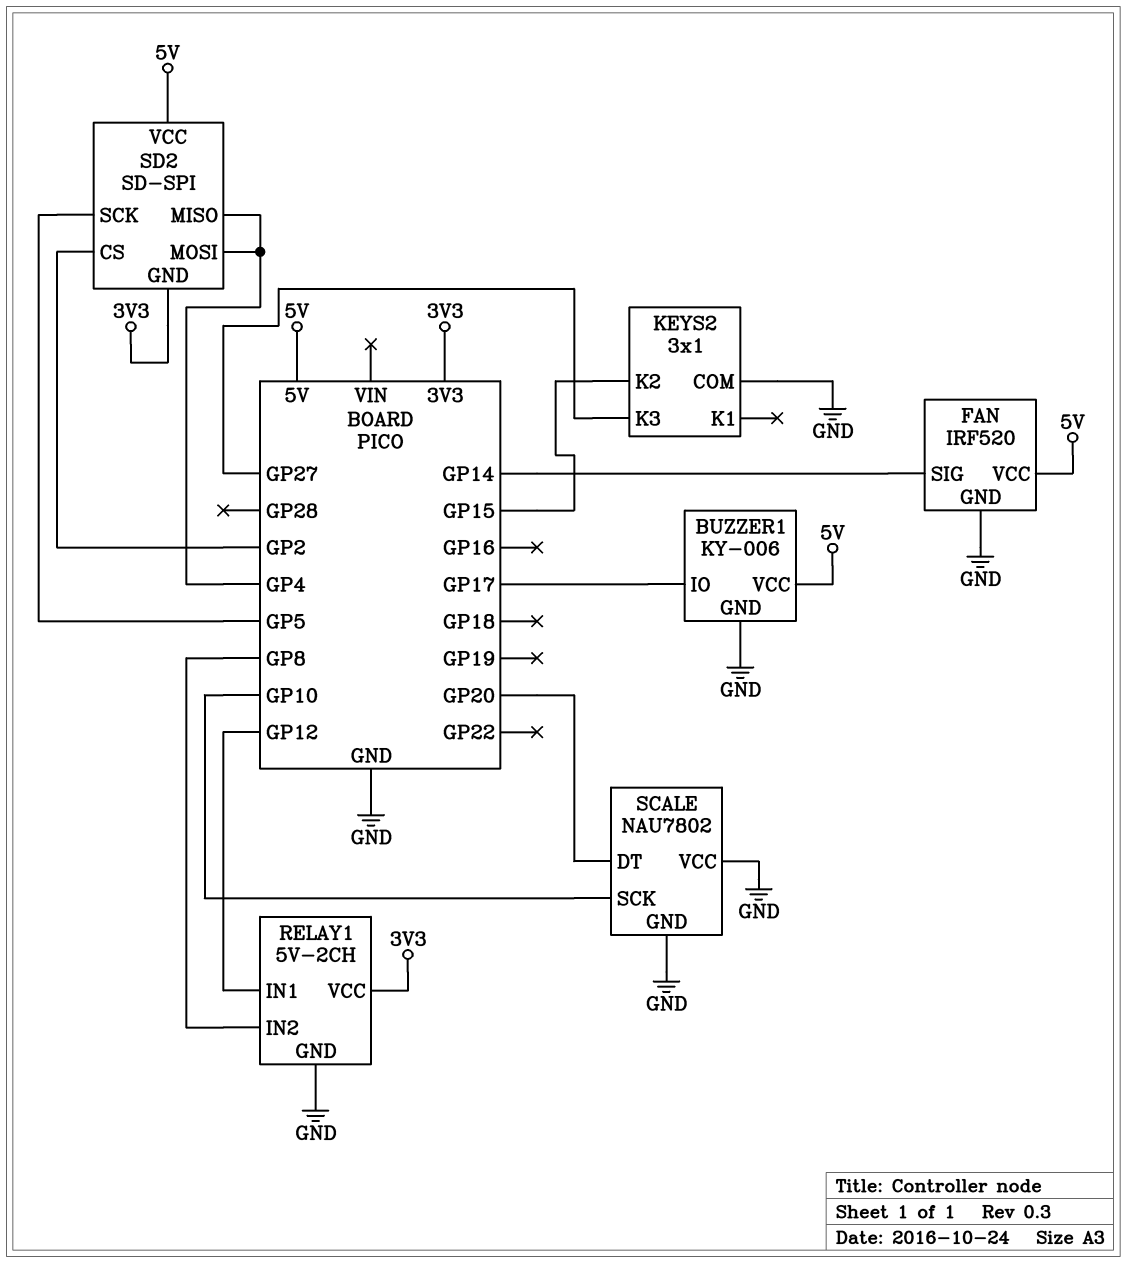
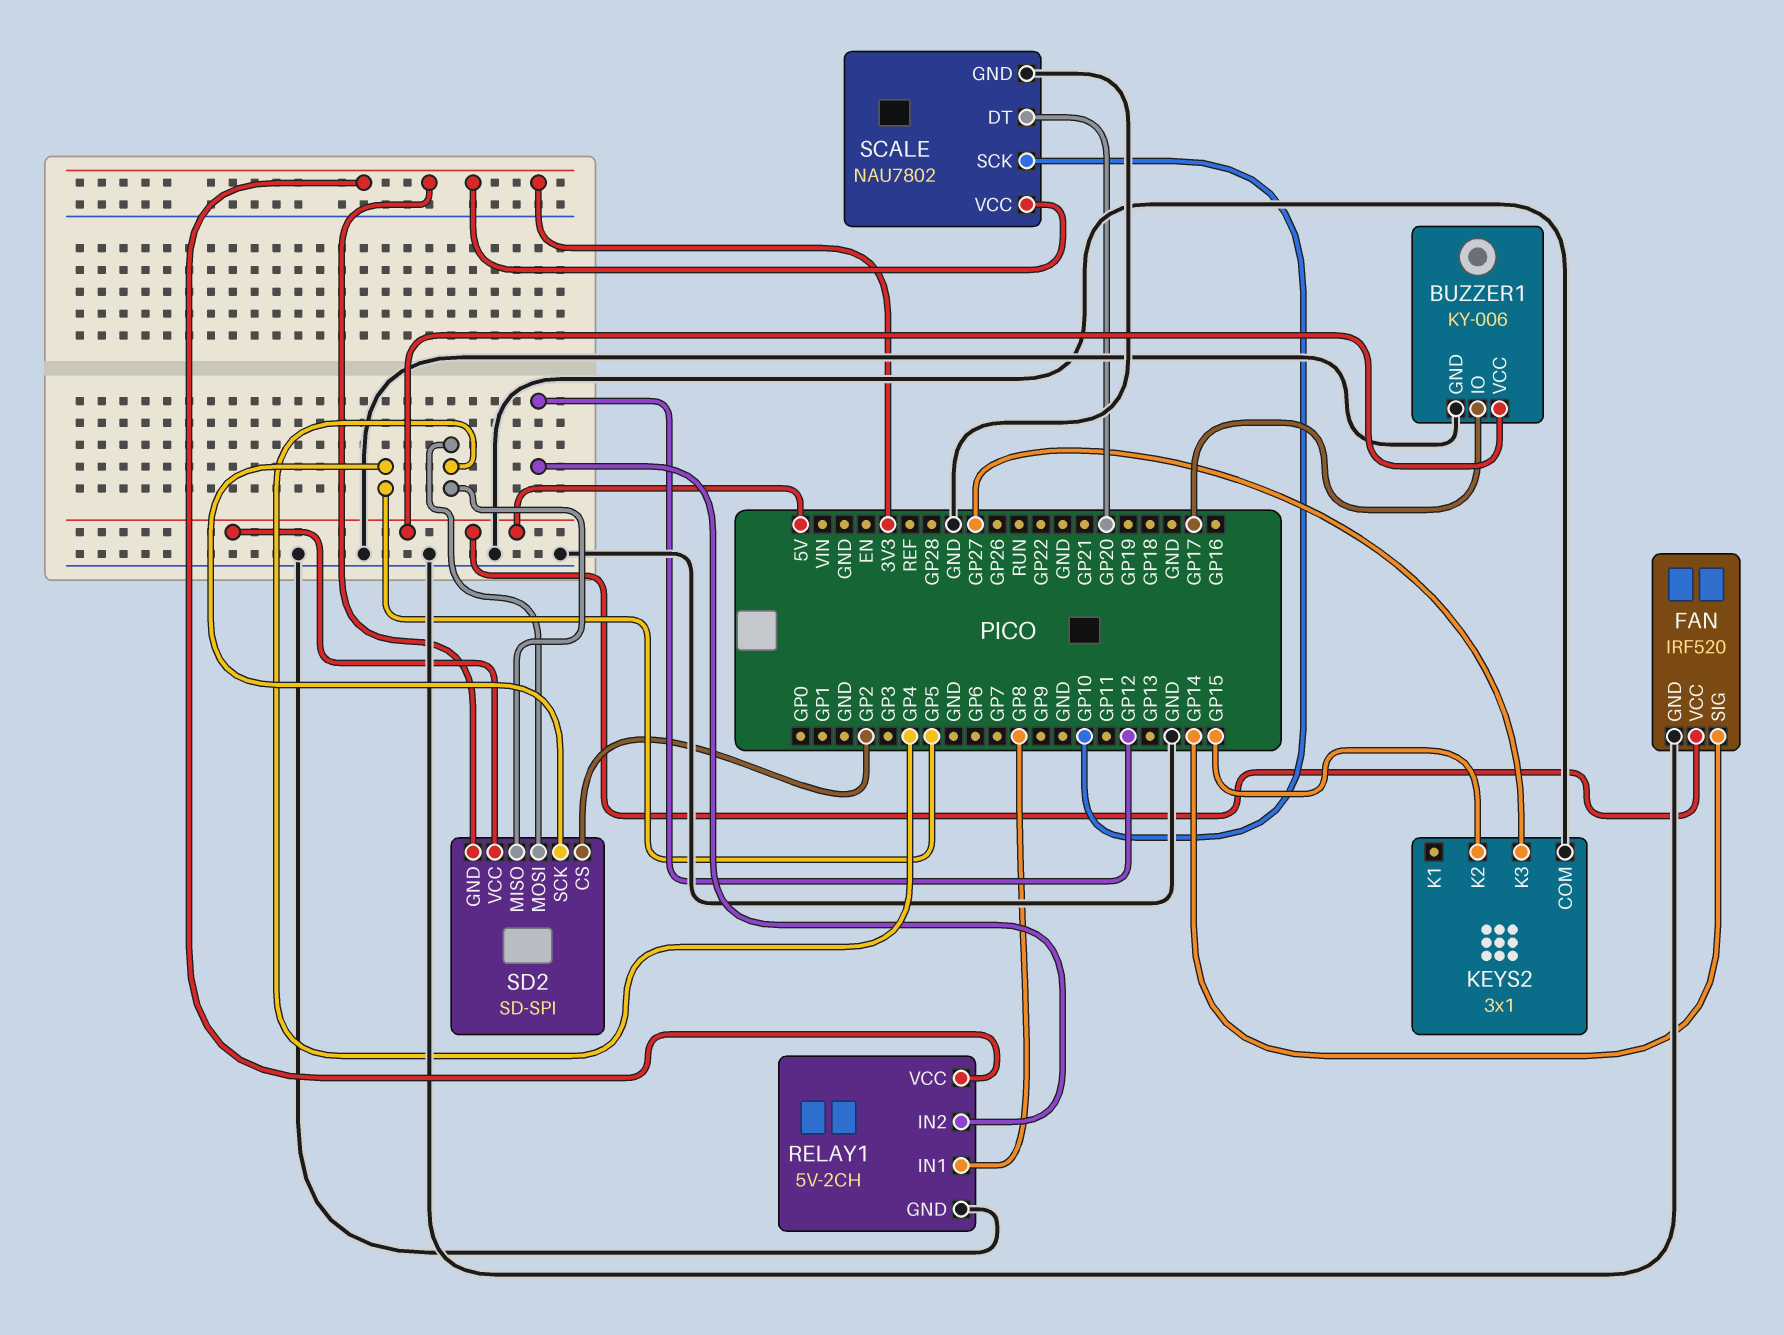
RELAY1 pin IN1: GP12 -> GP8
RELAY1 pin IN2: GP8 -> GP12
SCALE pin VCC: GND -> 3V3

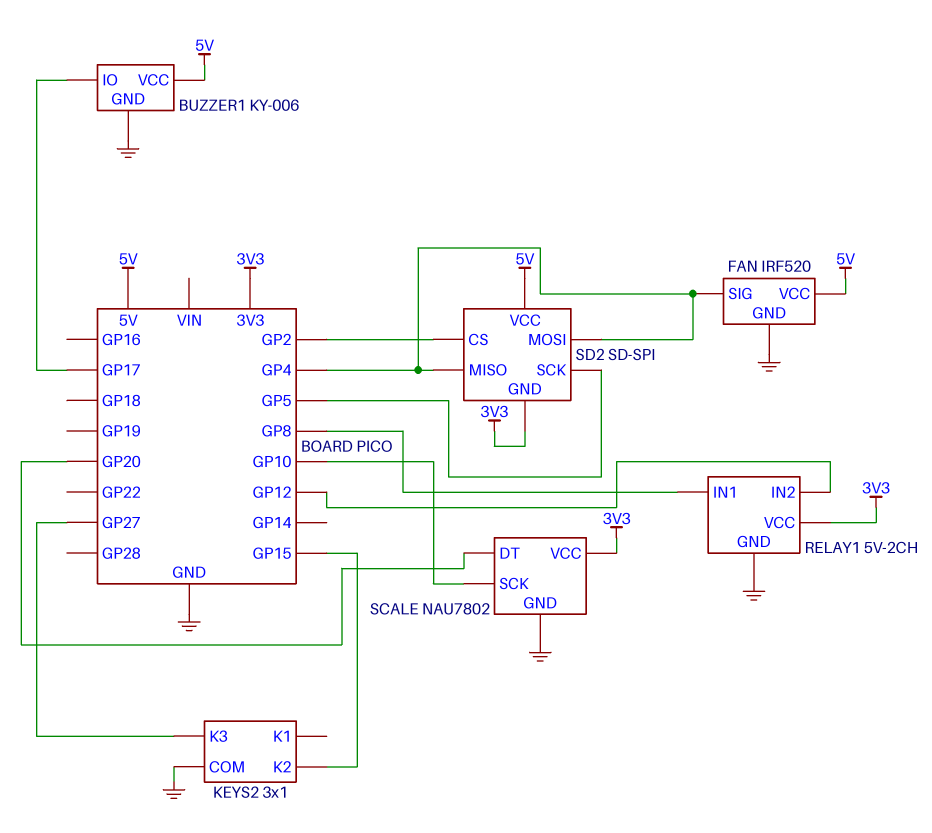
FAN pin SIG: GP14 -> GP4

